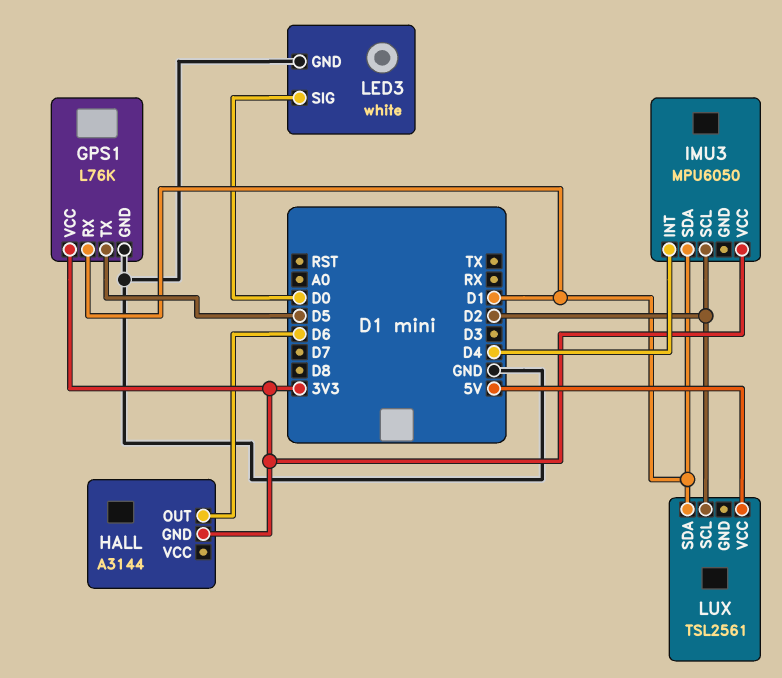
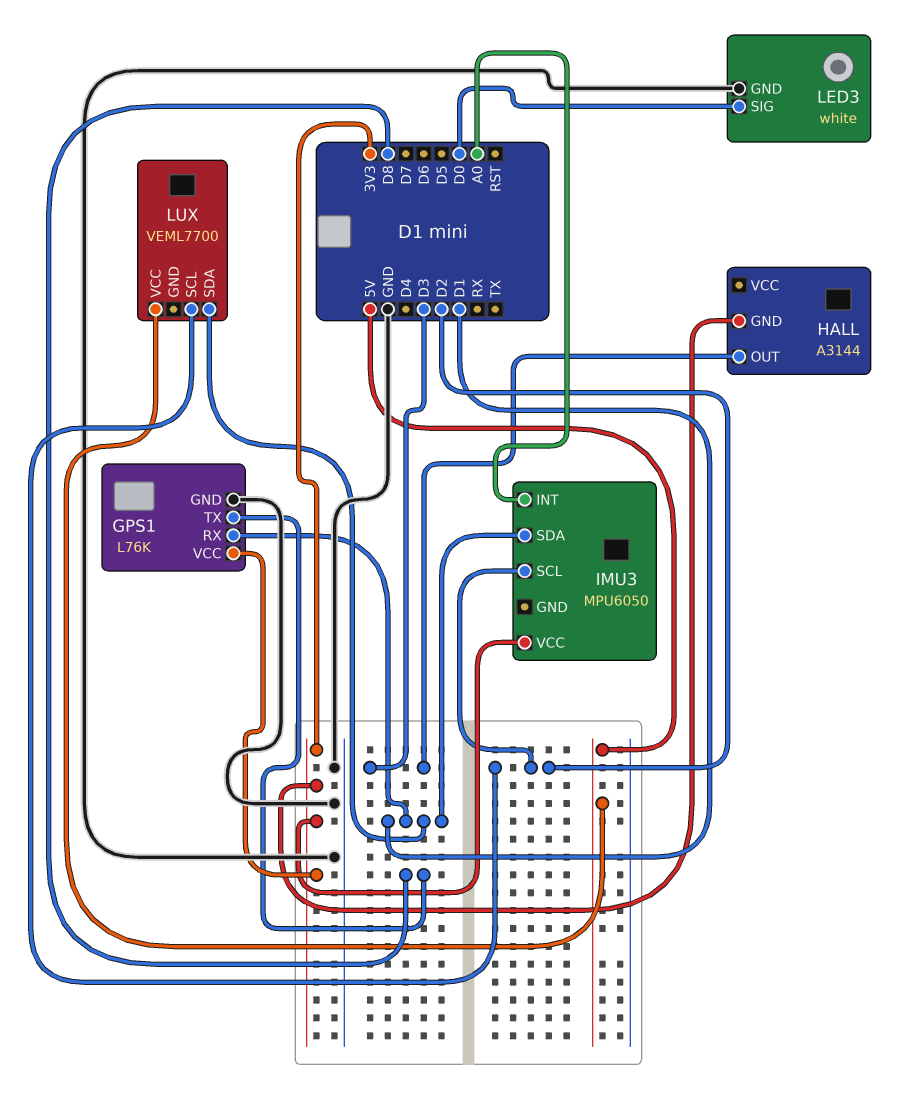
GPS1 pin TX: D5 -> D8
HALL pin OUT: D6 -> D3
IMU3 pin INT: D4 -> A0
LUX: TSL2561 -> VEML7700

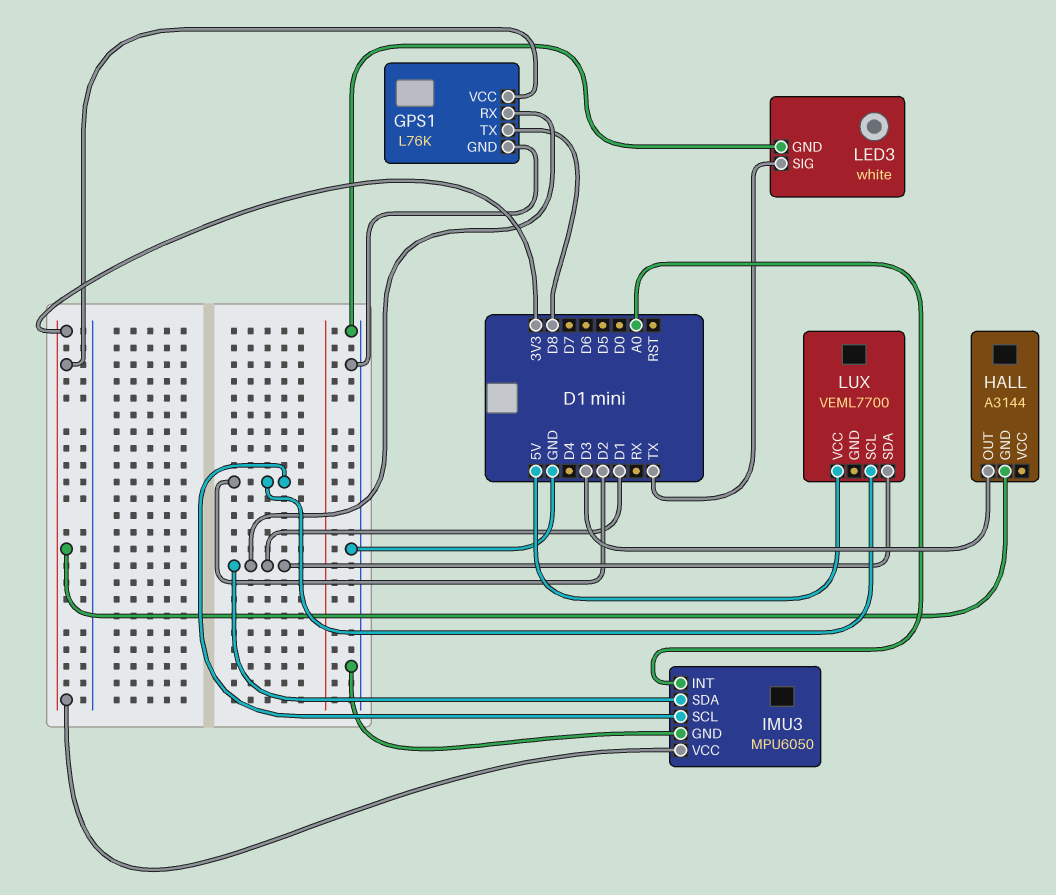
IMU3 pin GND: none -> GND
LED3 pin SIG: D0 -> TX

